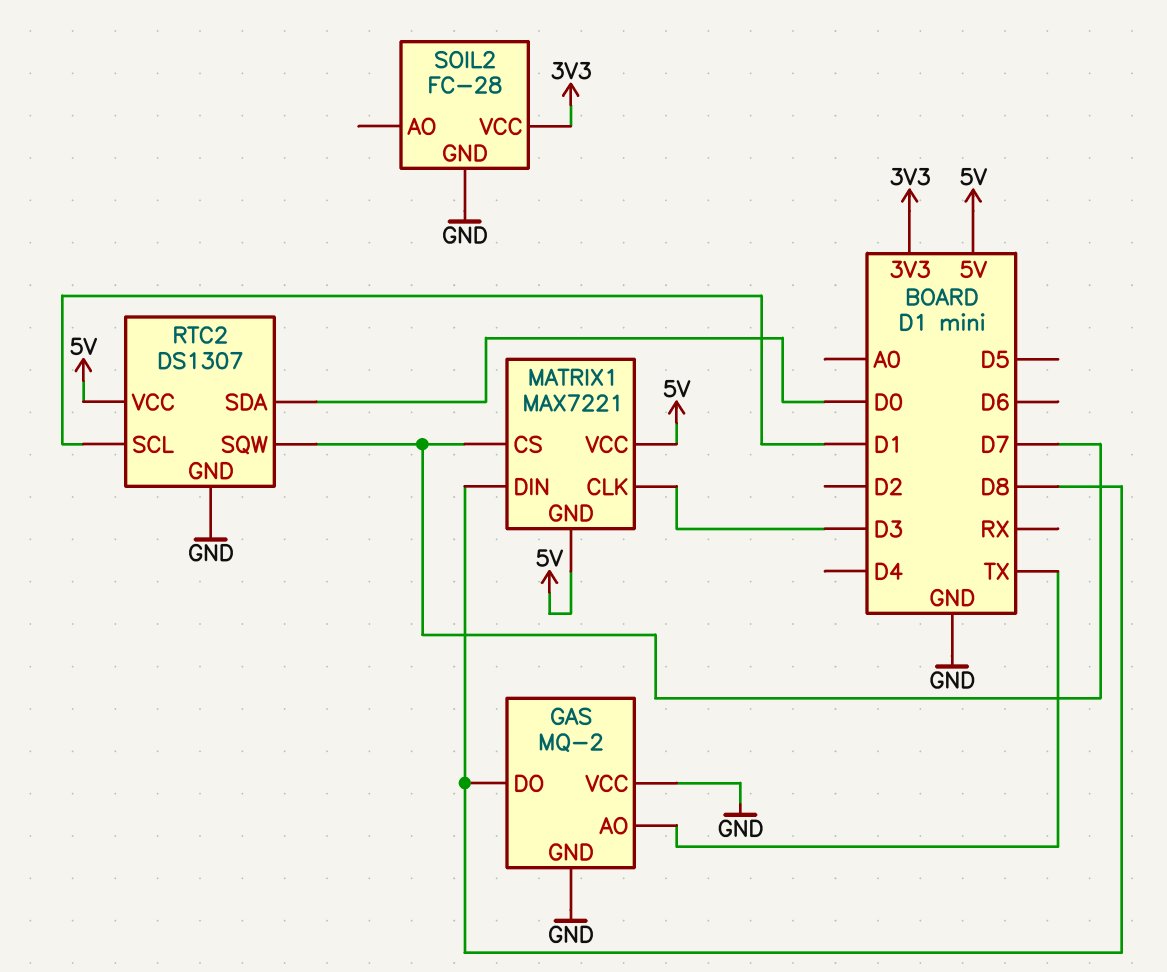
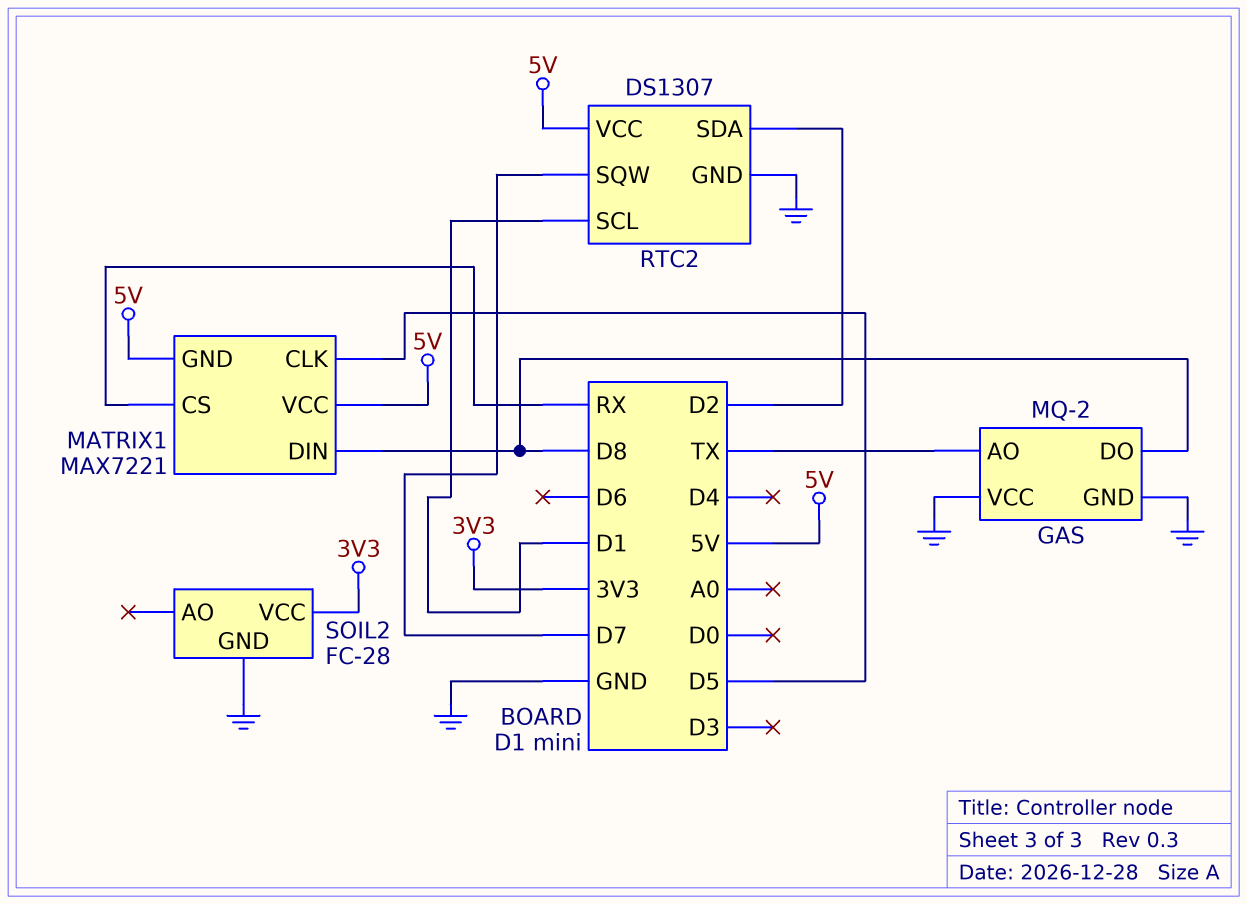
MATRIX1 pin CLK: D3 -> D5
MATRIX1 pin CS: D7 -> RX
RTC2 pin SDA: D0 -> D2

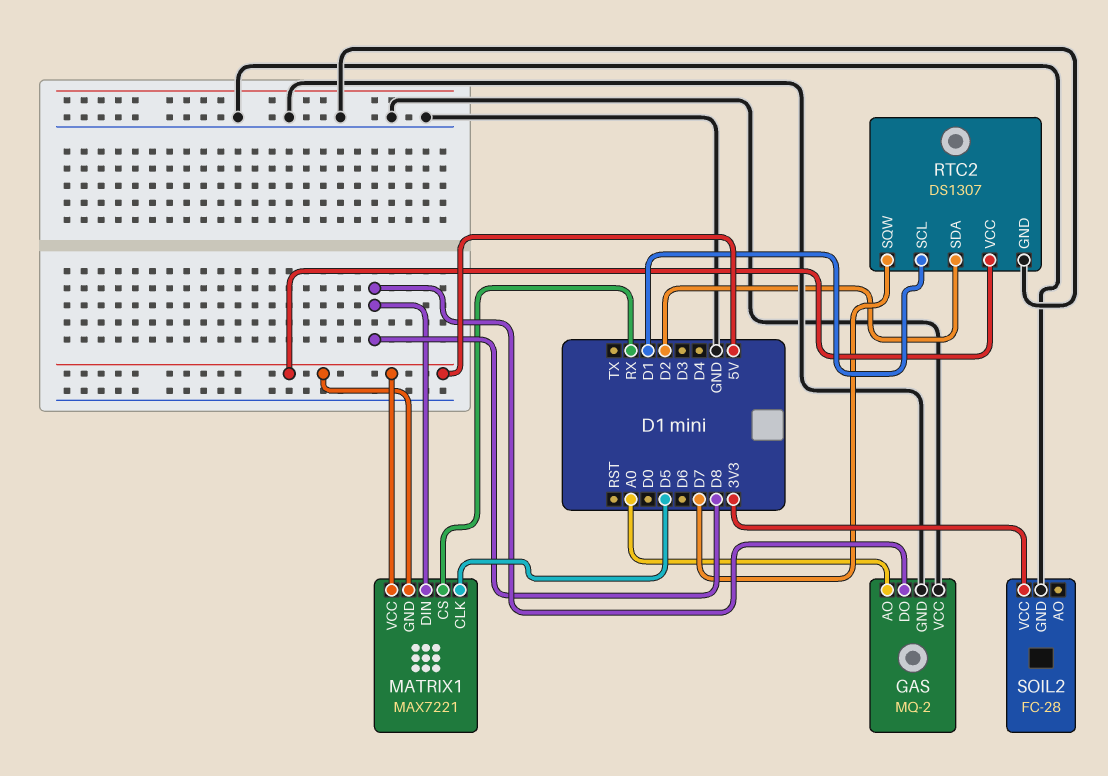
GAS pin AO: TX -> A0

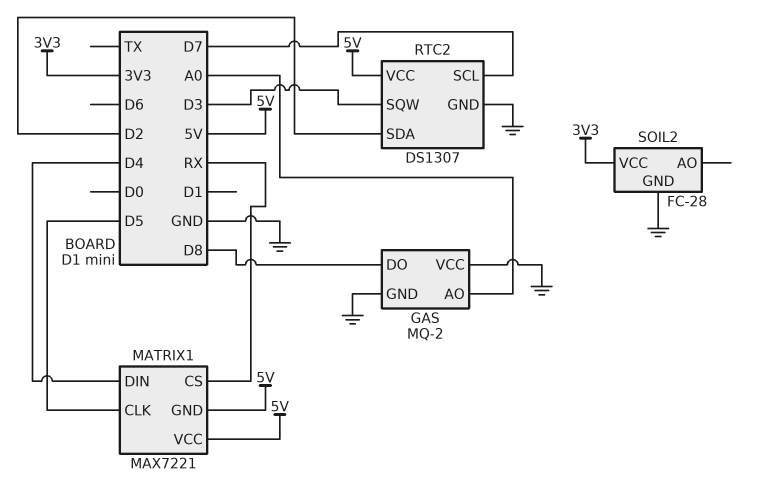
MATRIX1 pin DIN: D8 -> D4
RTC2 pin SCL: D1 -> D7
RTC2 pin SQW: D7 -> D3

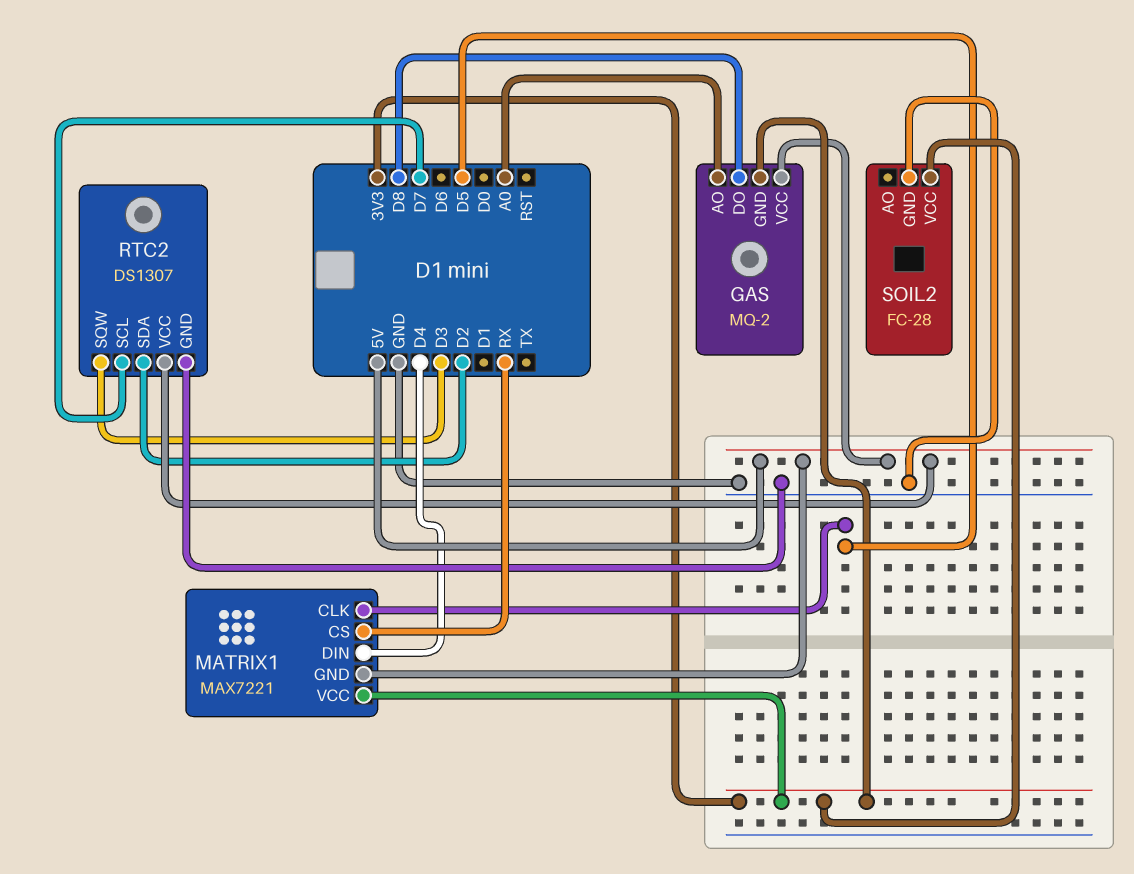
GAS pin GND: GND -> 3V3
GAS pin VCC: GND -> 5V
MATRIX1 pin VCC: 5V -> 3V3

